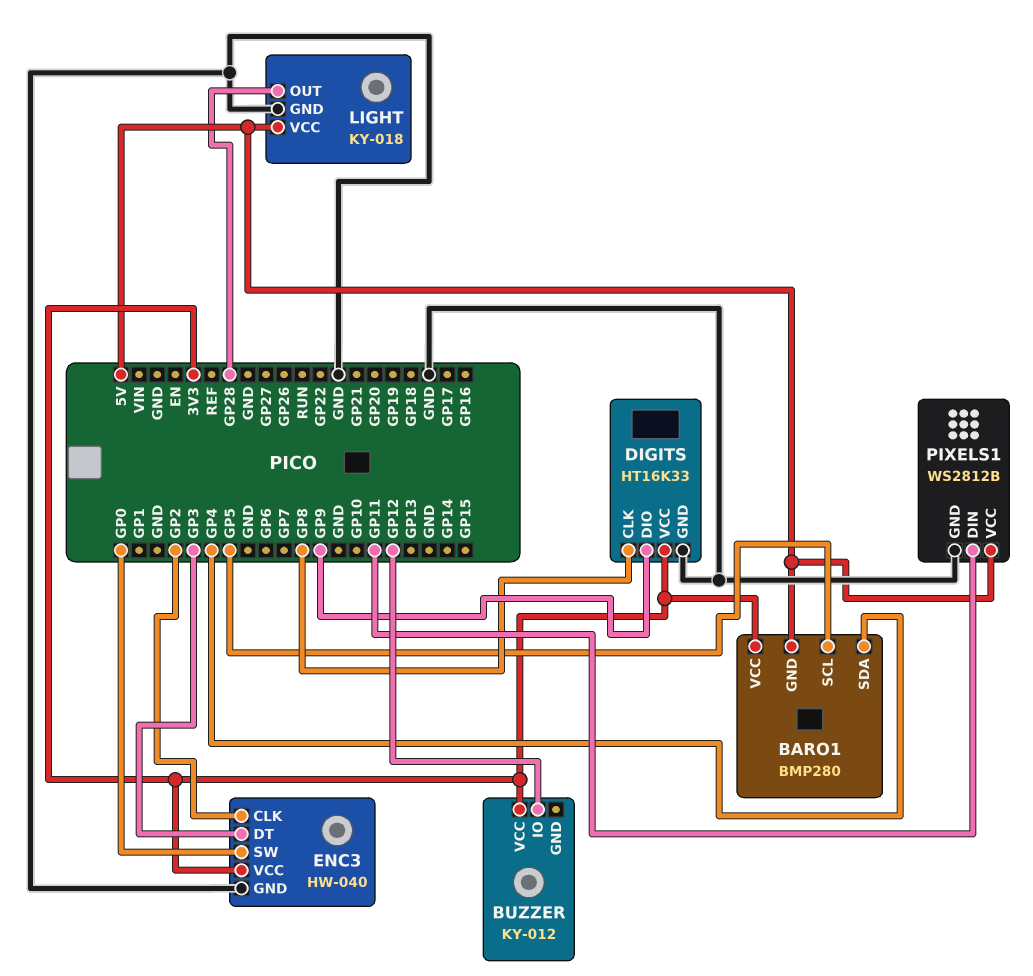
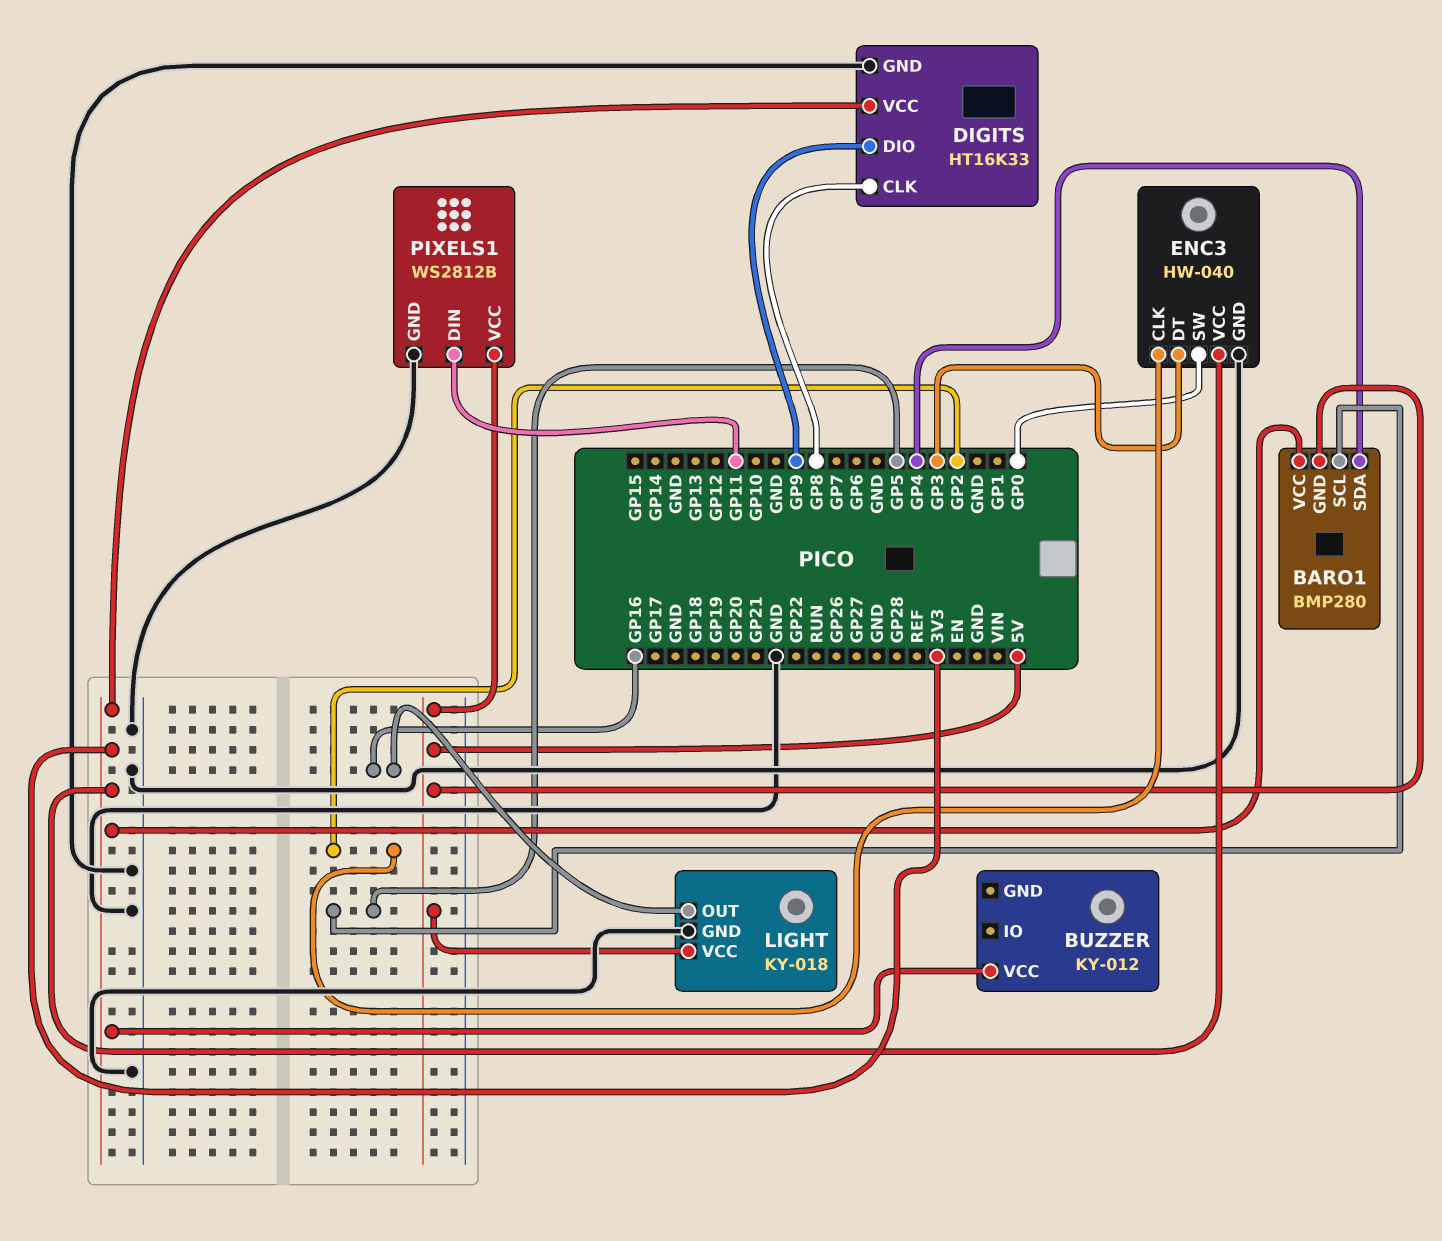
BUZZER pin IO: GP12 -> none
LIGHT pin OUT: GP28 -> GP16

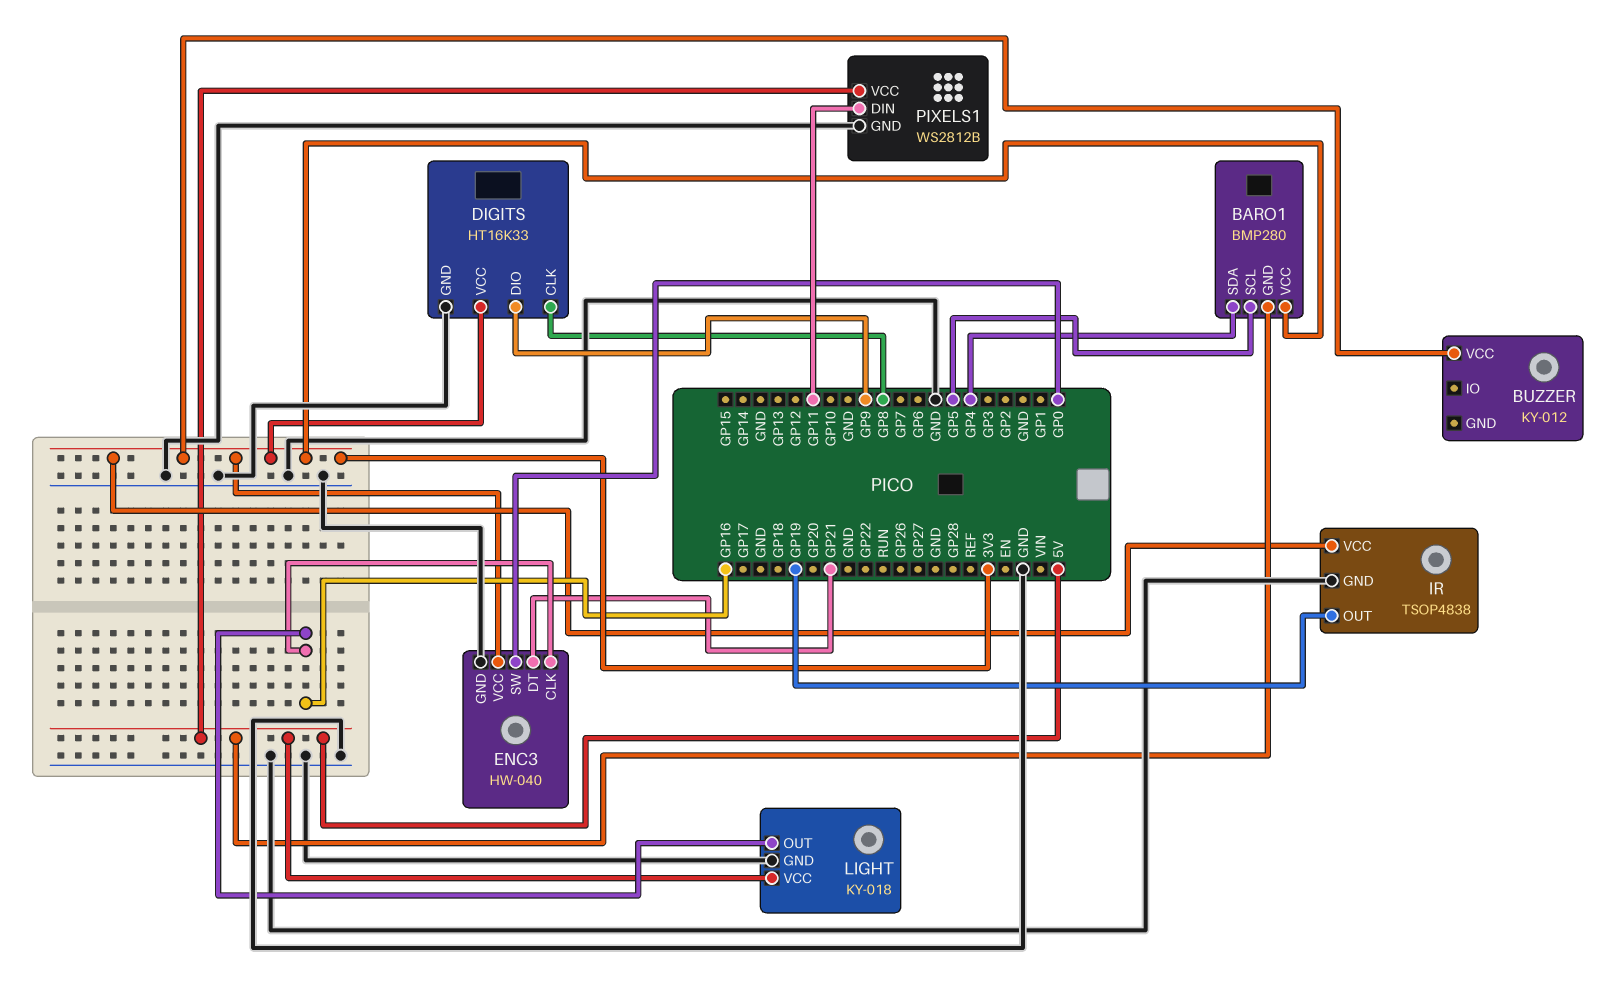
ENC3 pin CLK: GP2 -> GP16
ENC3 pin DT: GP3 -> GP21
IR: none -> TSOP4838
IR pin GND: none -> GND
IR pin OUT: none -> GP19
IR pin VCC: none -> 3V3

